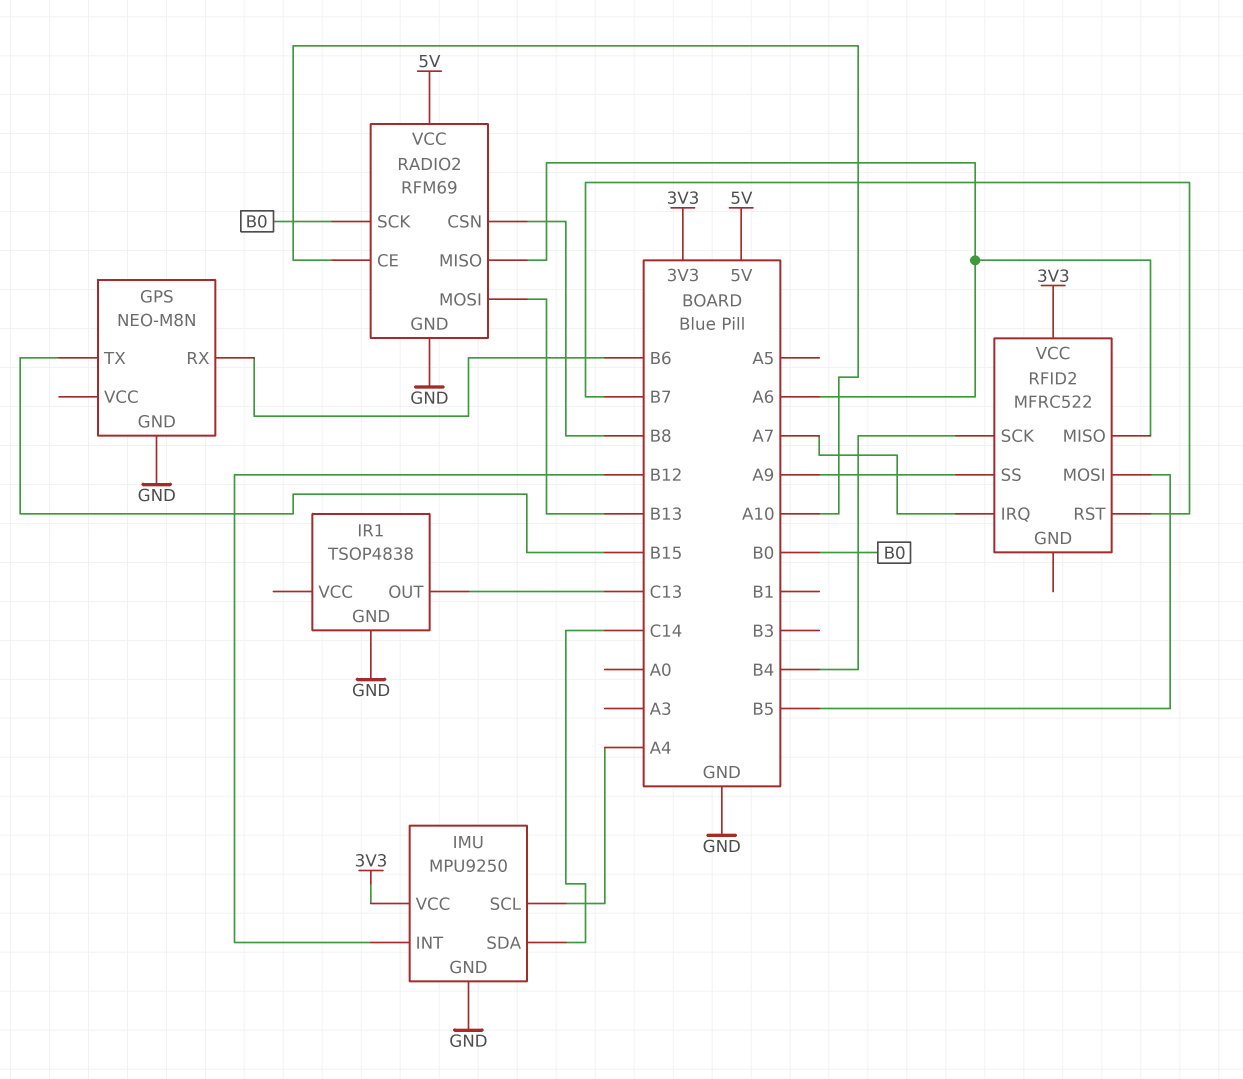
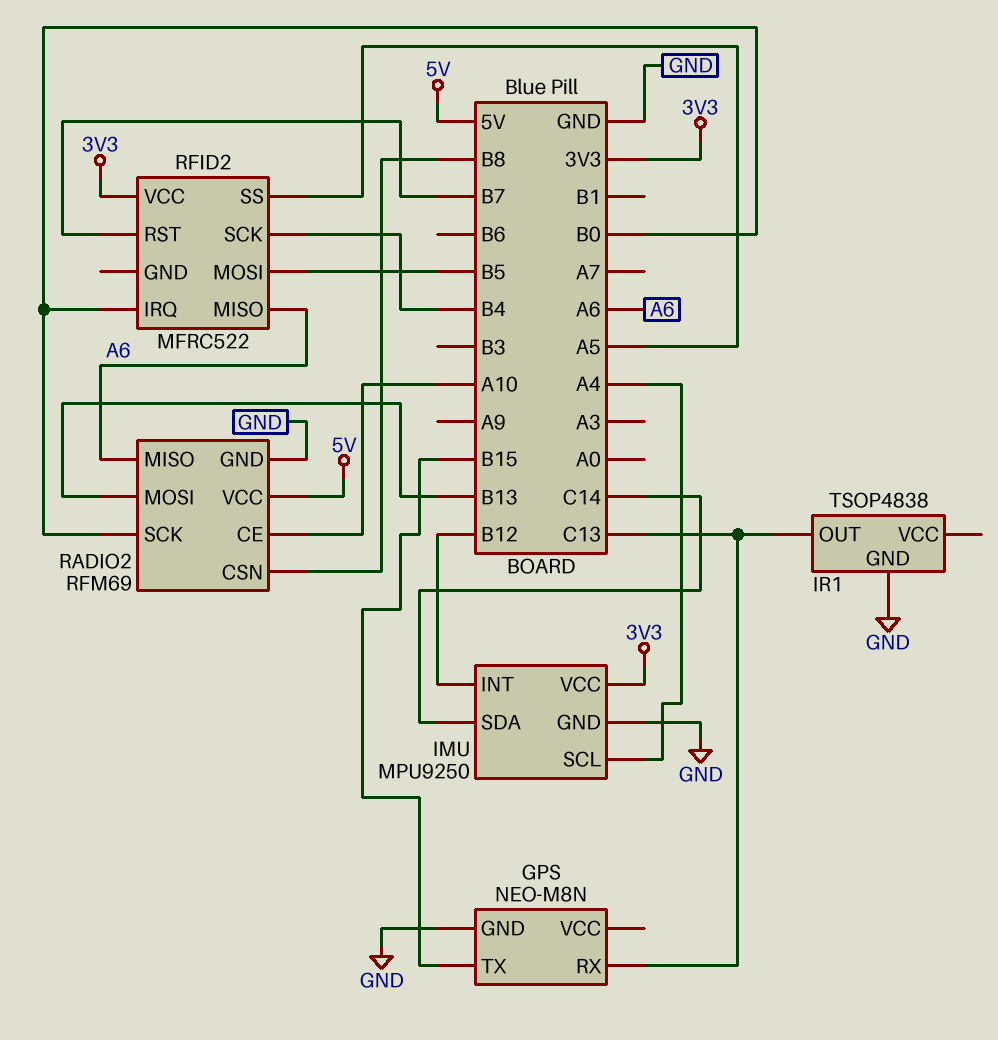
GPS pin RX: B6 -> C13
RFID2 pin IRQ: A7 -> B0
RFID2 pin SS: A9 -> A5

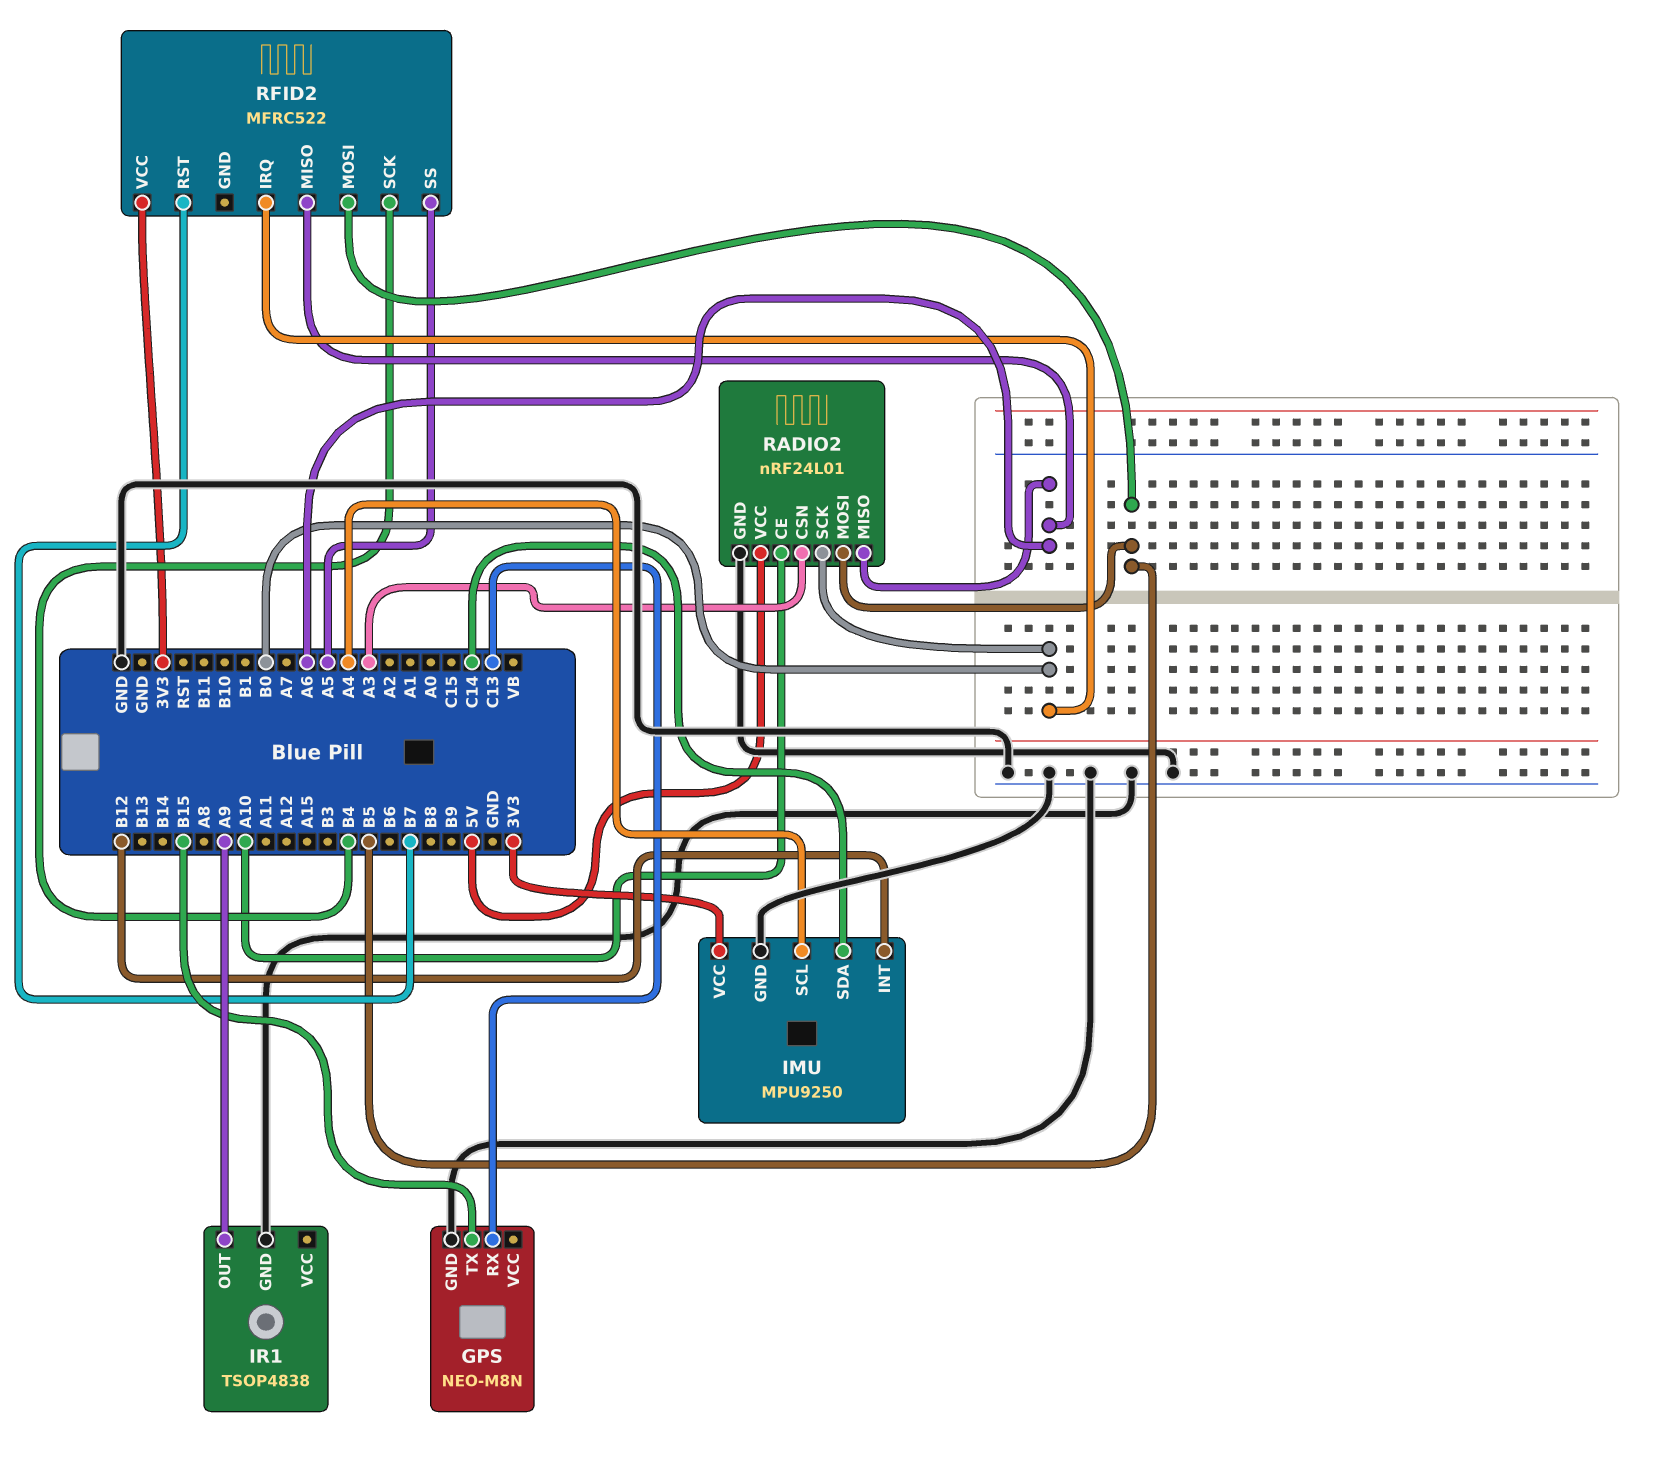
IR1 pin OUT: C13 -> A9
RADIO2: RFM69 -> nRF24L01
RADIO2 pin CSN: B8 -> A3
RADIO2 pin MOSI: B13 -> B5

